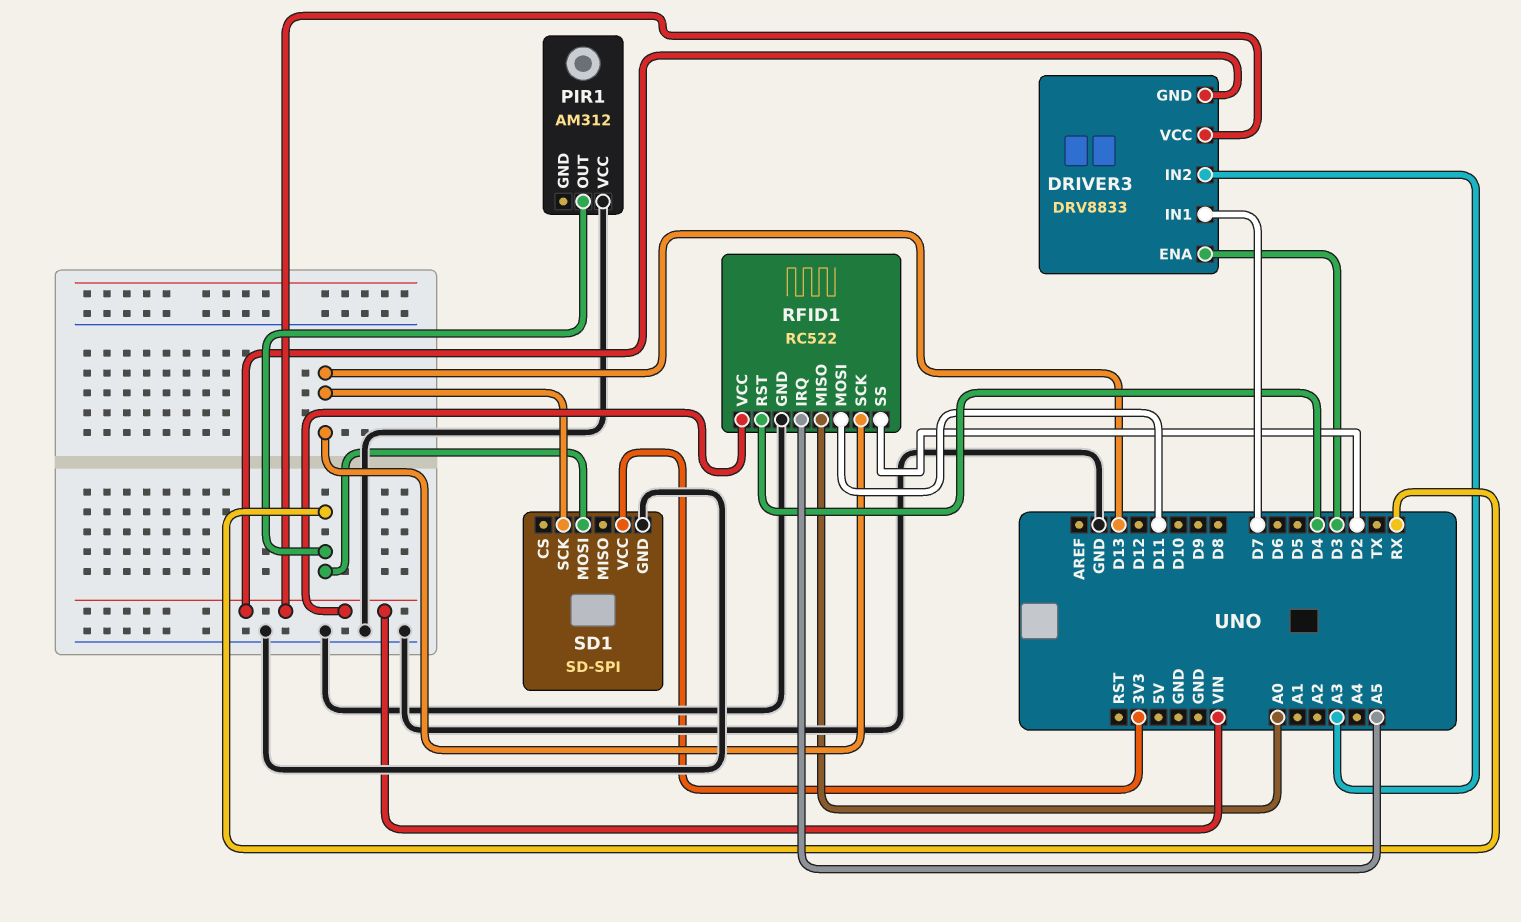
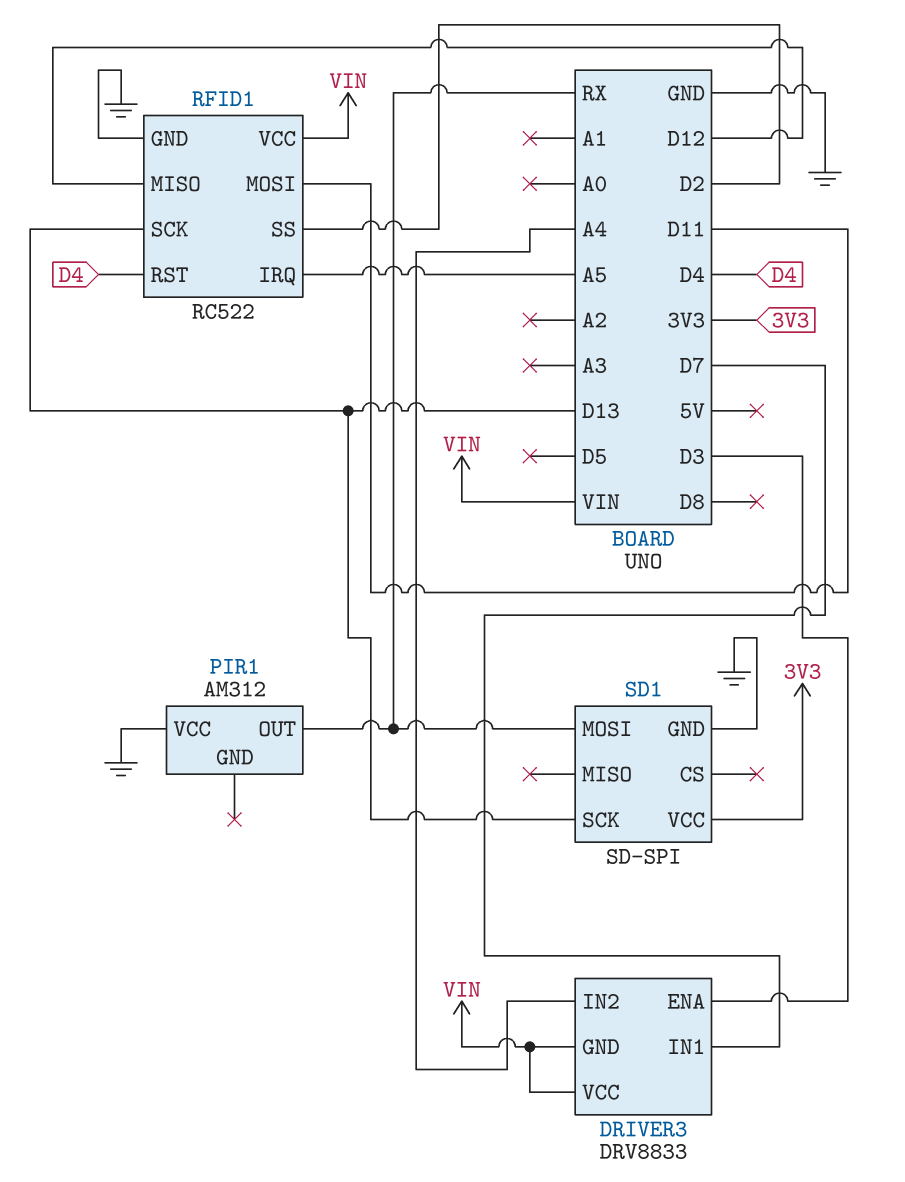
DRIVER3 pin IN2: A3 -> A4
RFID1 pin MISO: A0 -> D12

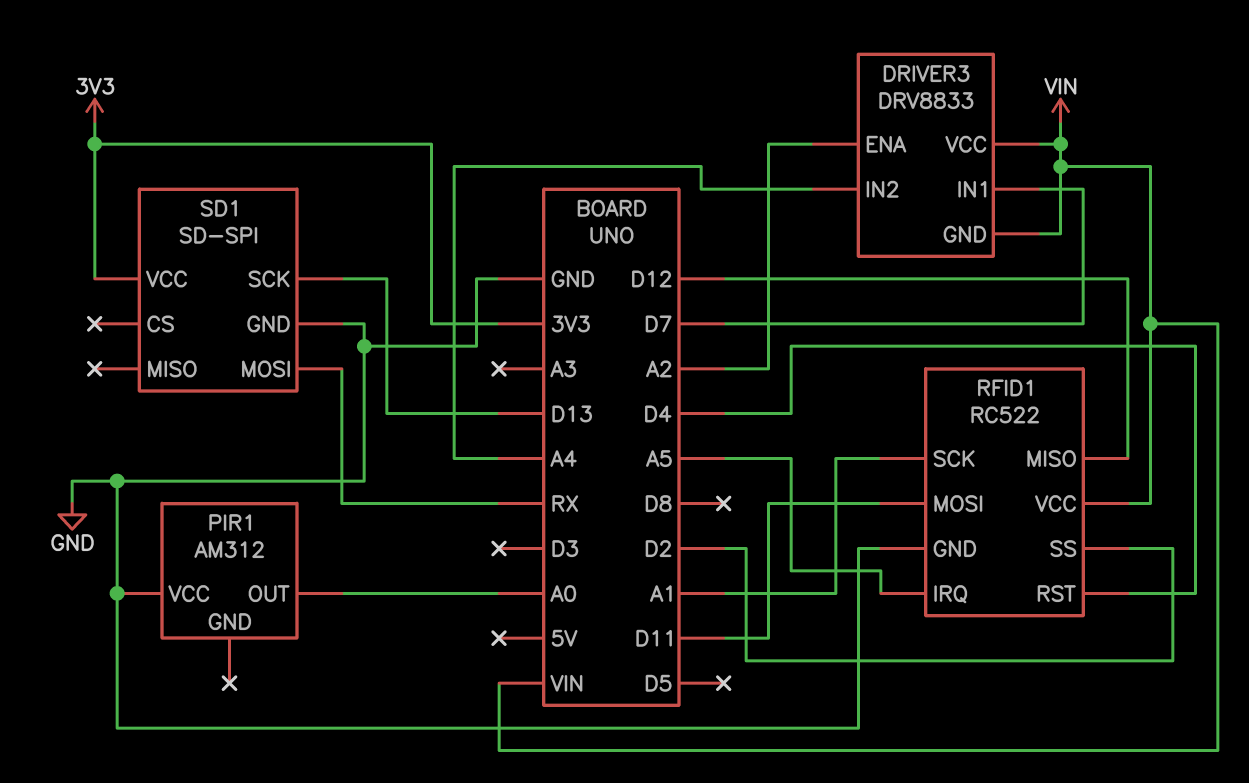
DRIVER3 pin ENA: D3 -> A2
PIR1 pin OUT: RX -> A0
RFID1 pin SCK: D13 -> A1

